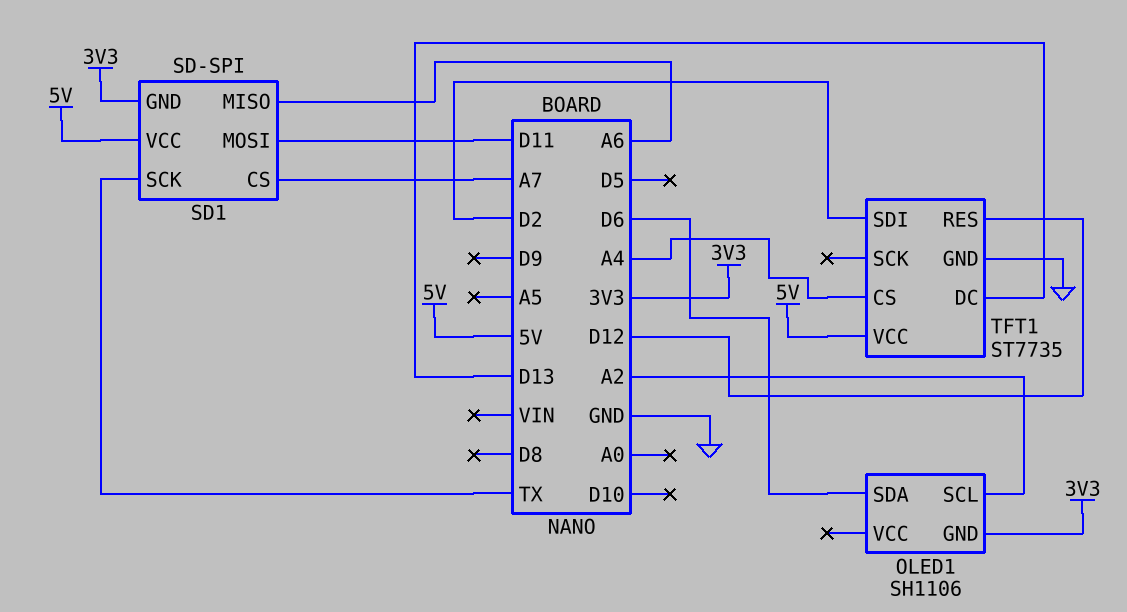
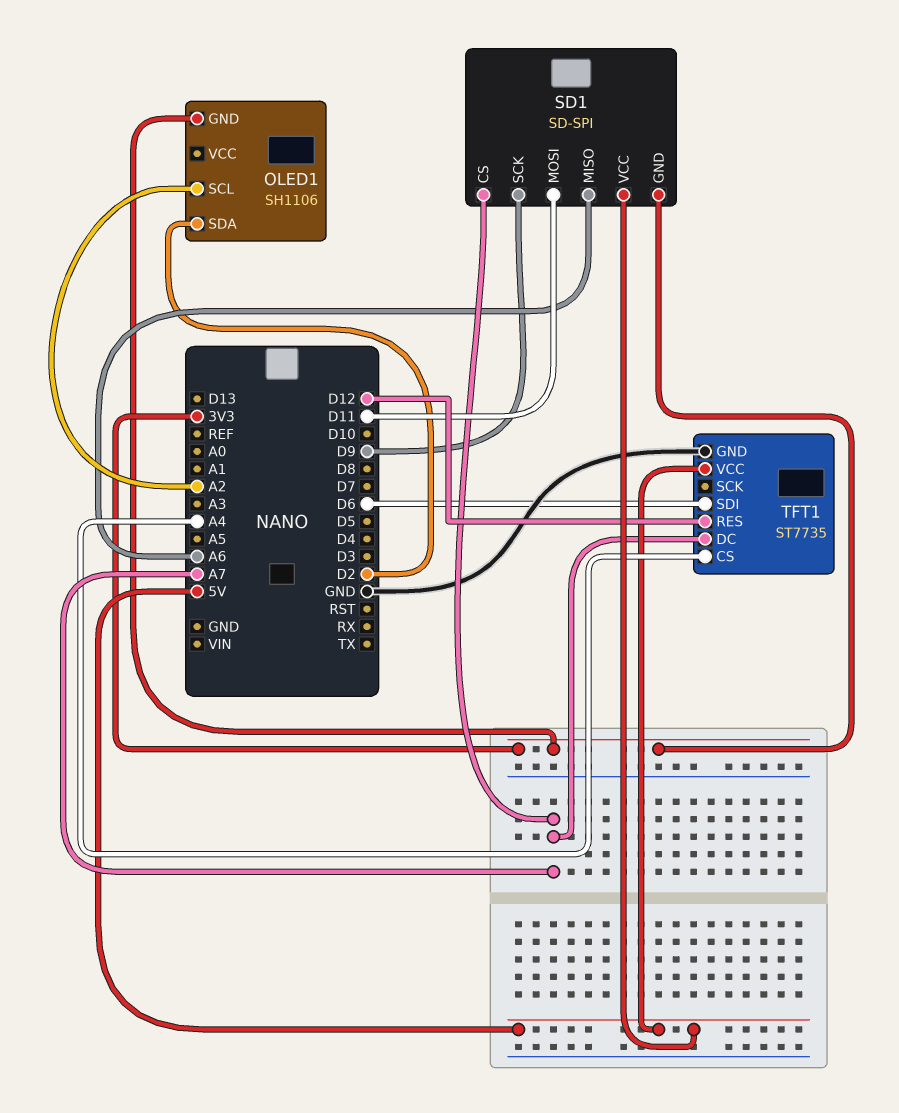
OLED1 pin SDA: D6 -> D2
SD1 pin SCK: TX -> D9
TFT1 pin DC: D13 -> A7
TFT1 pin SDI: D2 -> D6

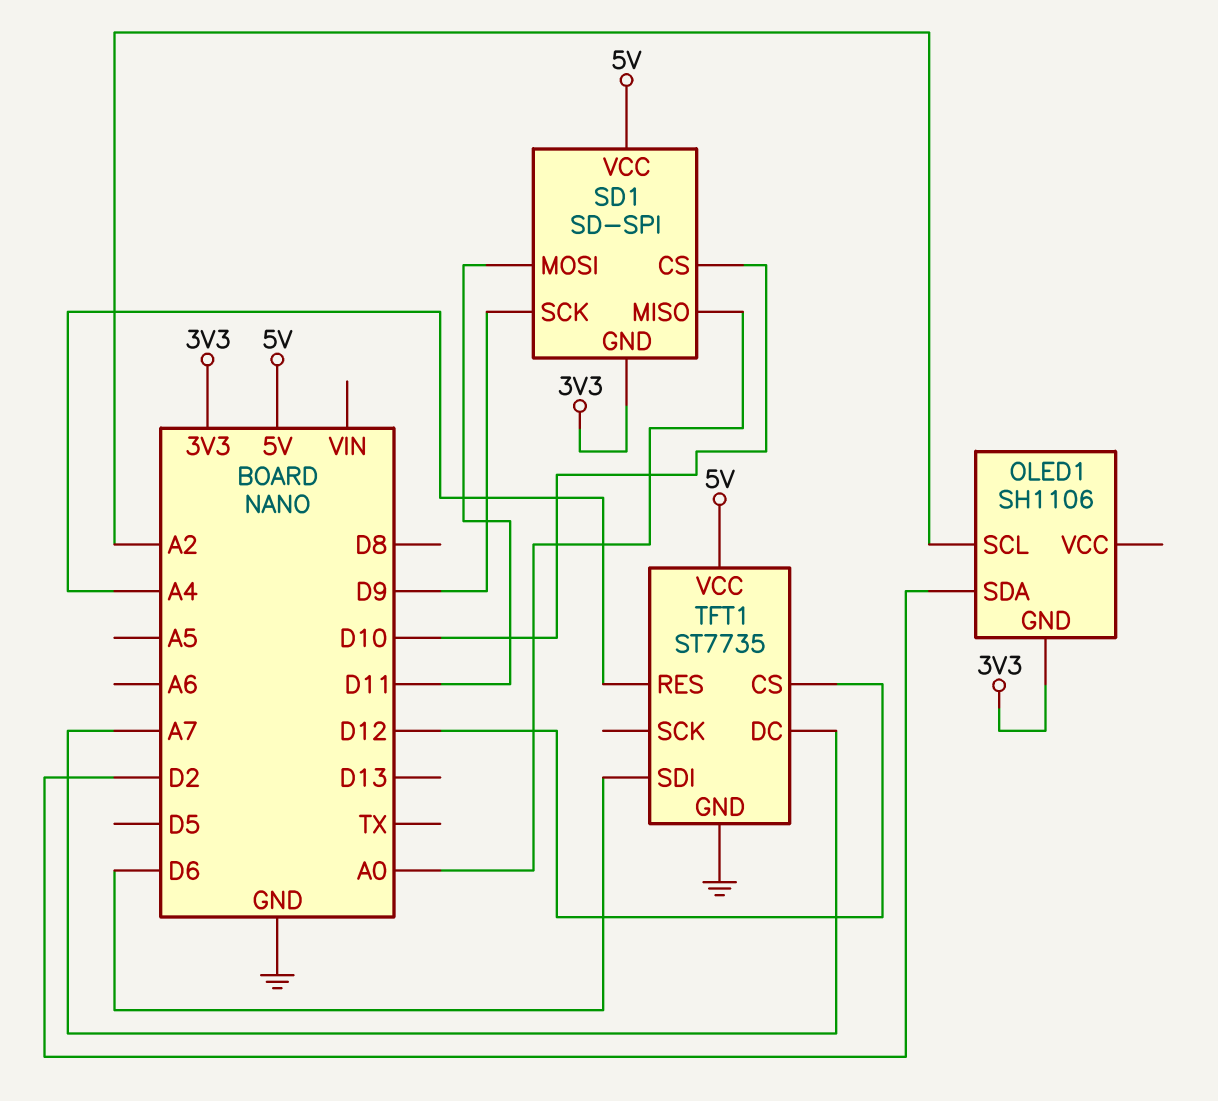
SD1 pin CS: A7 -> D10
SD1 pin MISO: A6 -> A0
TFT1 pin CS: A4 -> D12
TFT1 pin RES: D12 -> A4

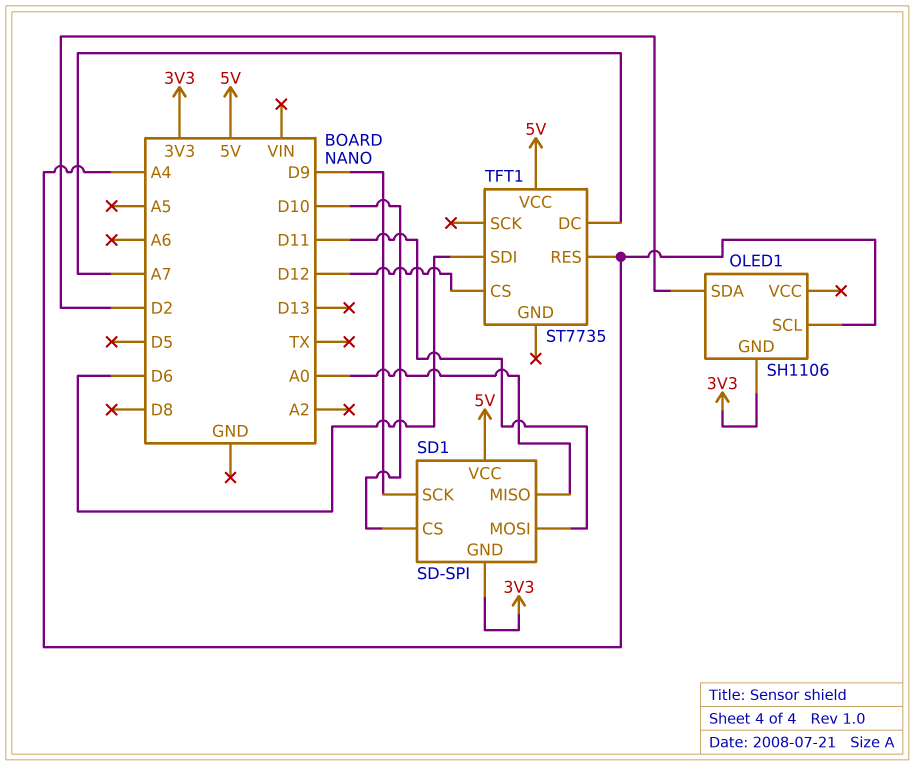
OLED1 pin SCL: A2 -> A4
TFT1 pin GND: GND -> none

